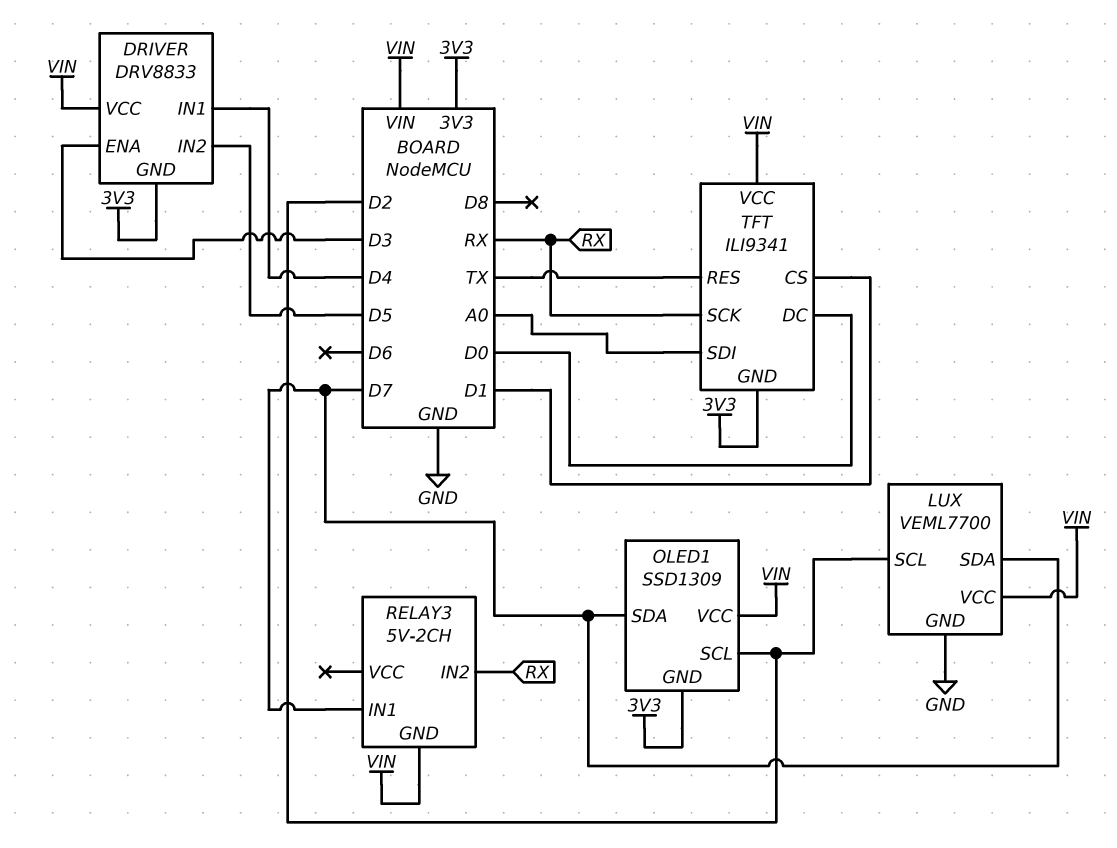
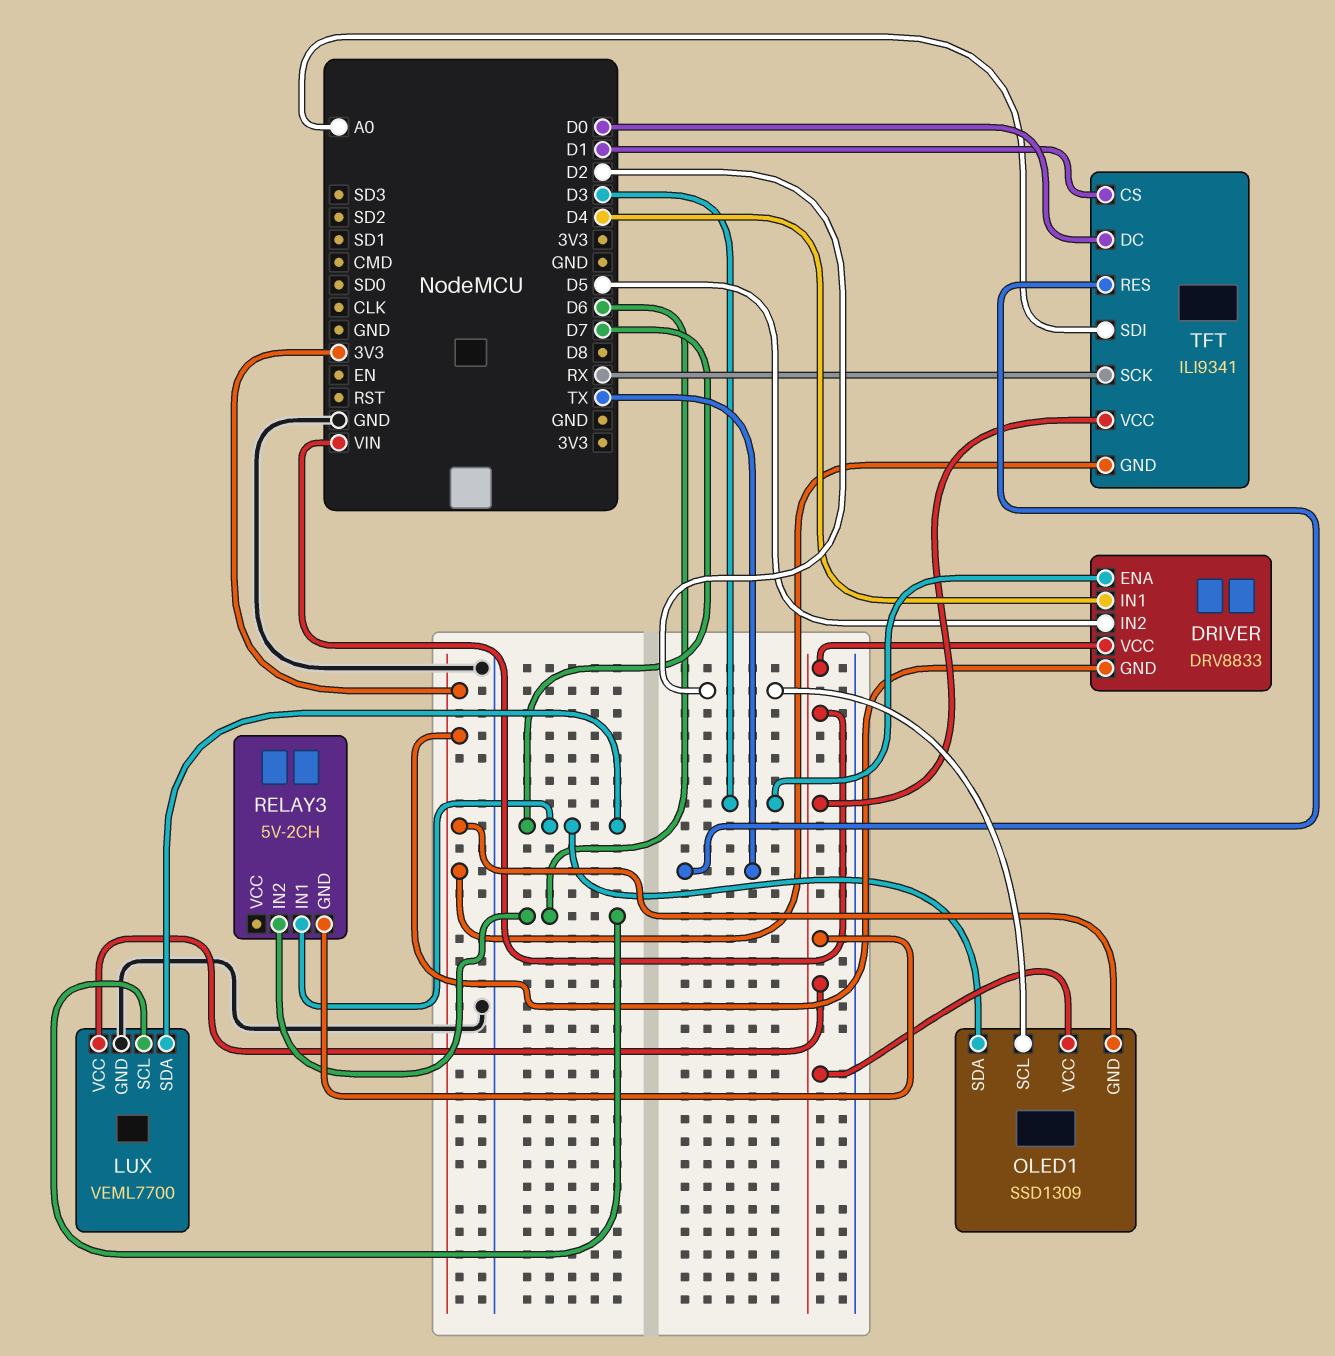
LUX pin SCL: D2 -> D6
RELAY3 pin IN2: RX -> D6

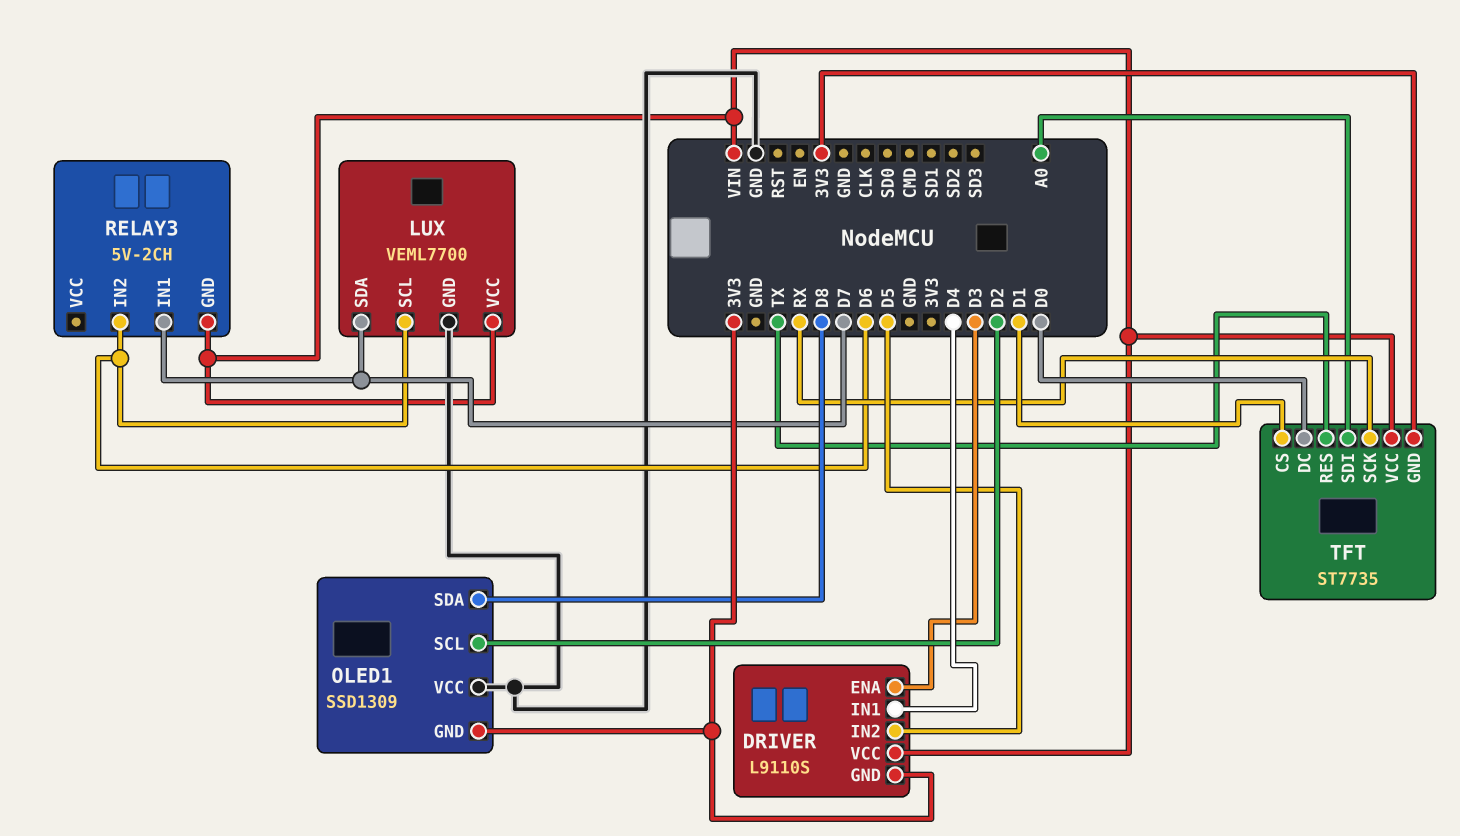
DRIVER: DRV8833 -> L9110S
OLED1 pin SDA: D7 -> D8
OLED1 pin VCC: VIN -> GND
TFT: ILI9341 -> ST7735

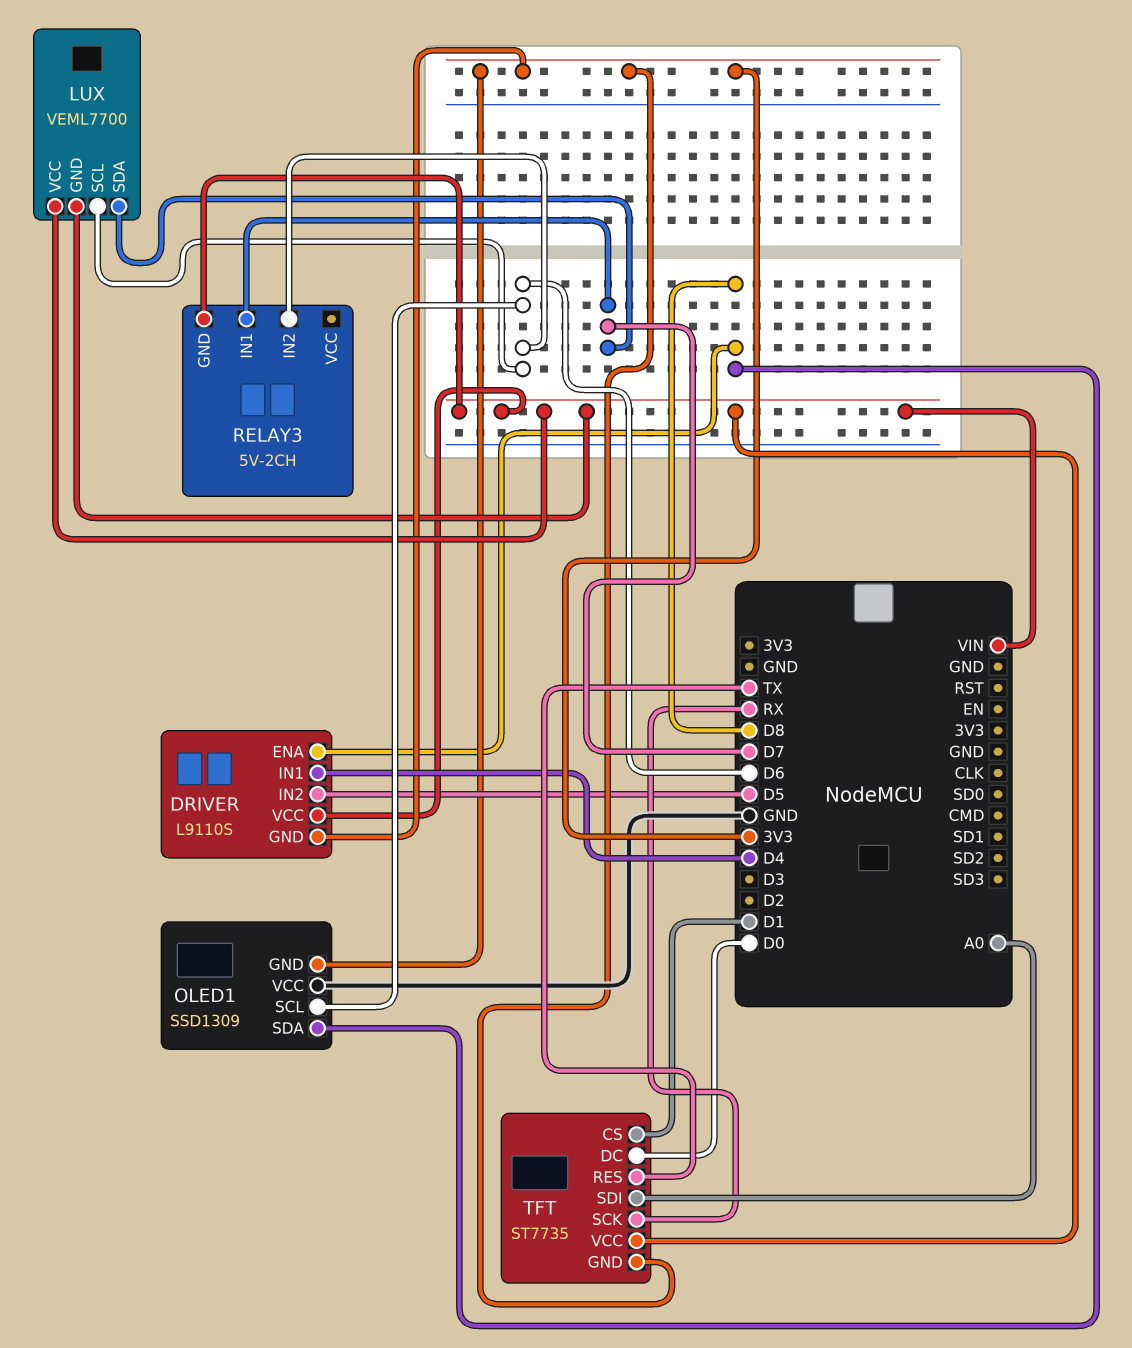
DRIVER pin ENA: D3 -> D8
LUX pin GND: GND -> VIN
OLED1 pin SCL: D2 -> D6

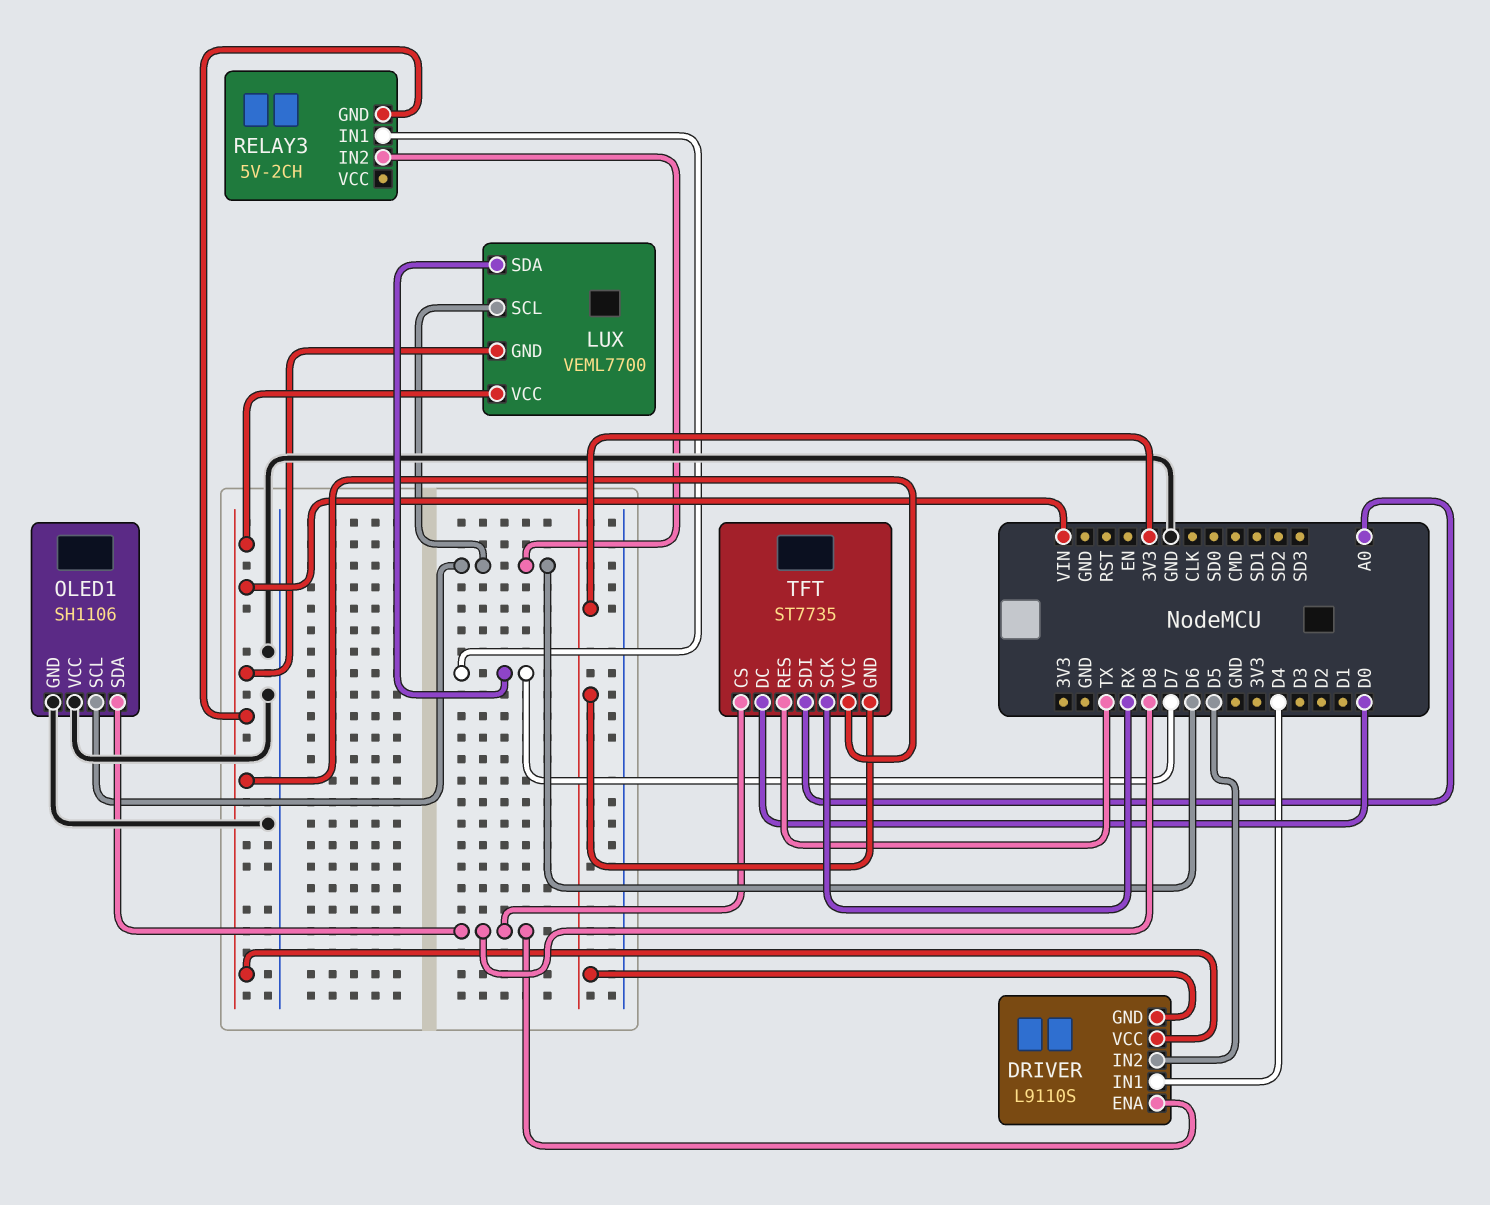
OLED1: SSD1309 -> SH1106
OLED1 pin GND: 3V3 -> GND
TFT pin CS: D1 -> D8

